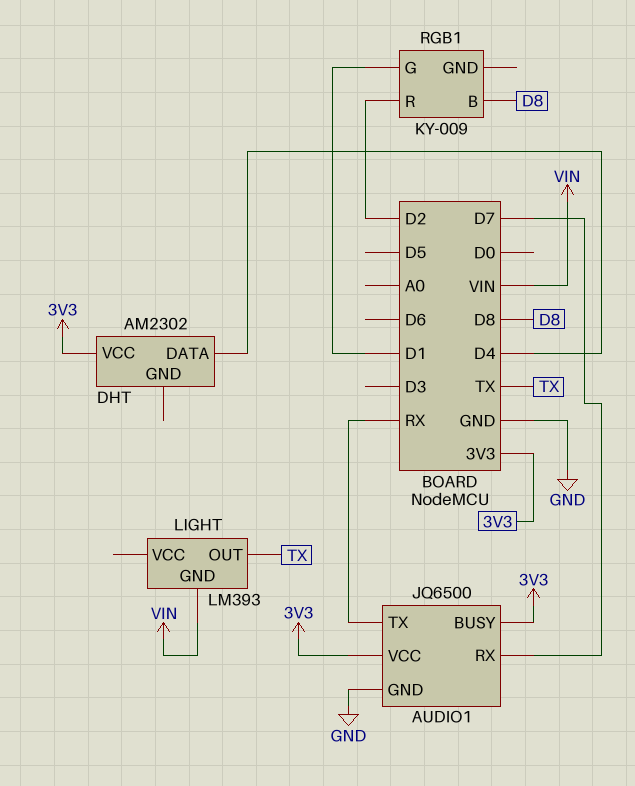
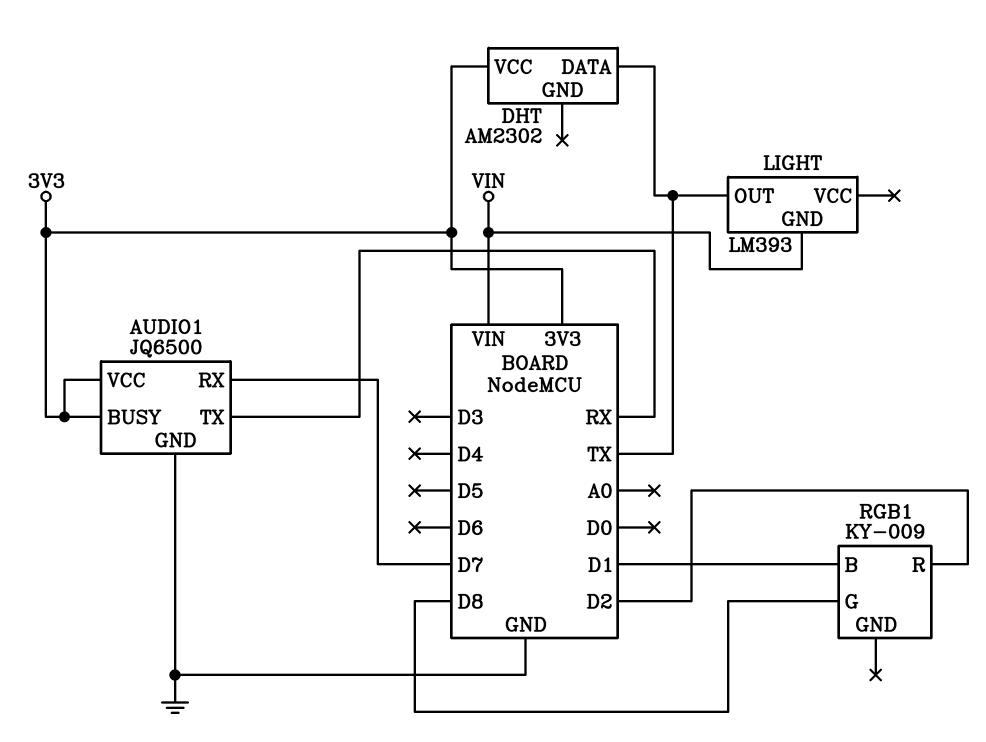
DHT pin DATA: D4 -> TX
RGB1 pin B: D8 -> D1
RGB1 pin G: D1 -> D8

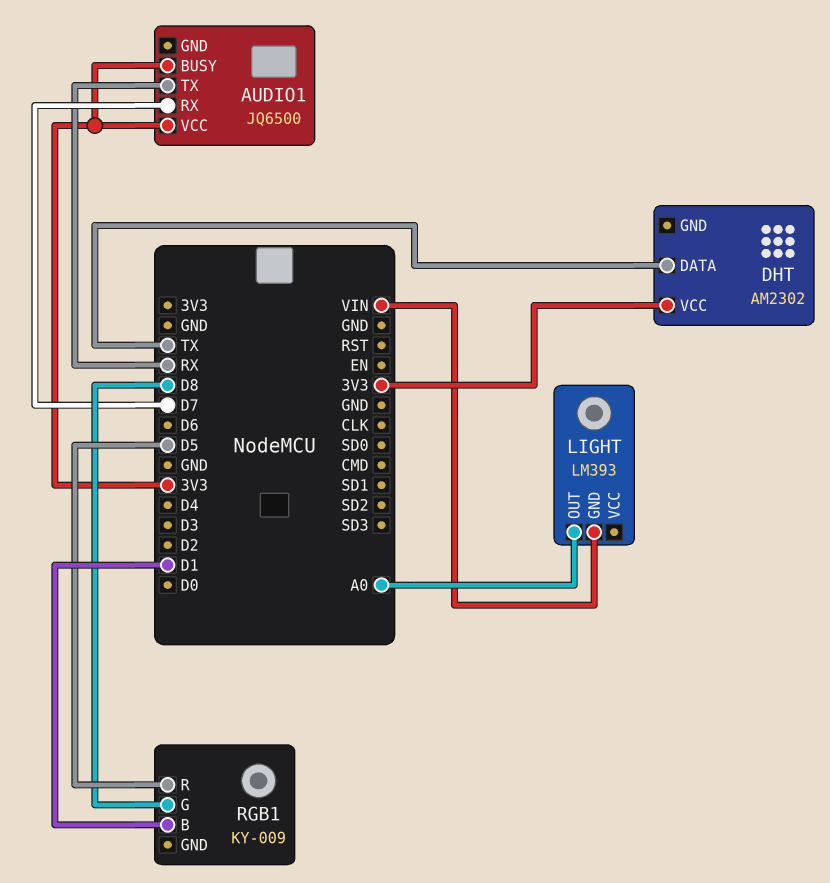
AUDIO1 pin GND: GND -> none
LIGHT pin OUT: TX -> A0
RGB1 pin R: D2 -> D5

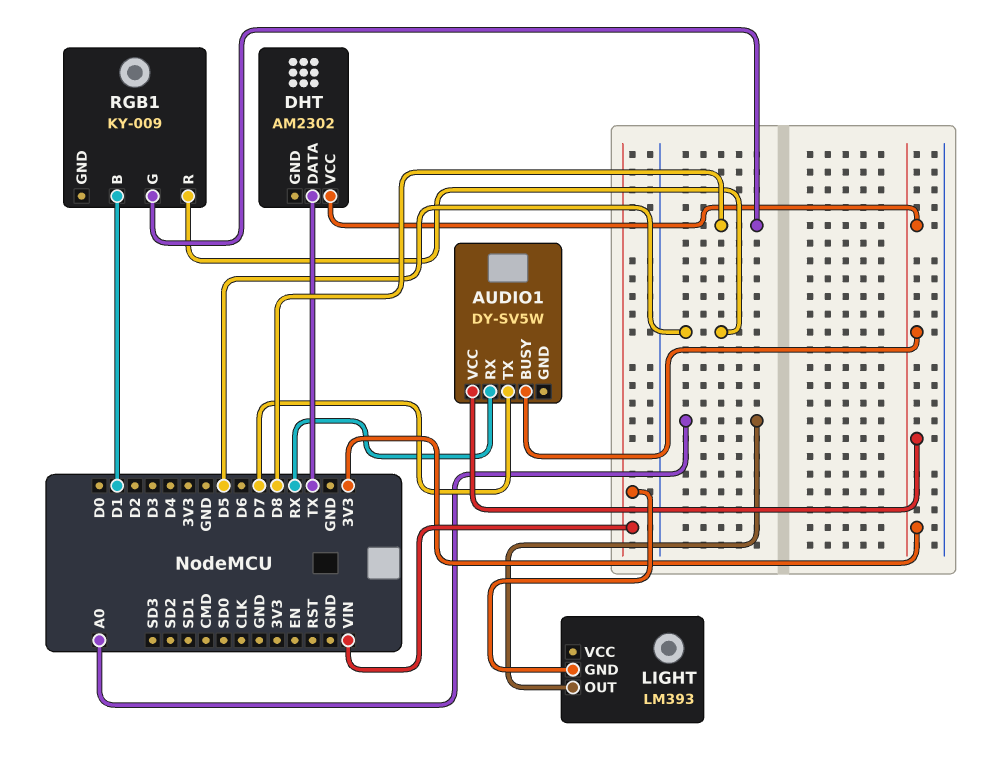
AUDIO1: JQ6500 -> DY-SV5W
AUDIO1 pin RX: D7 -> RX
AUDIO1 pin TX: RX -> D7

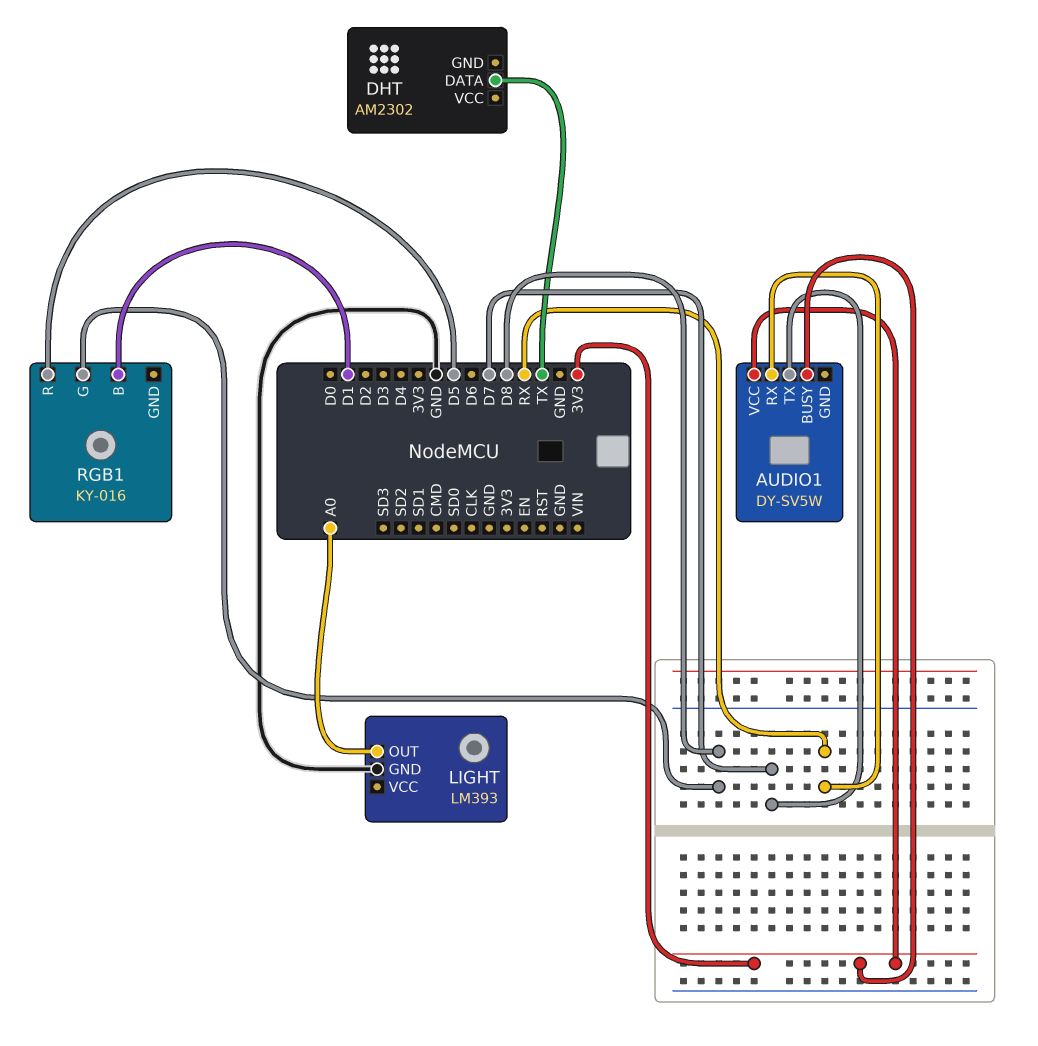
DHT pin VCC: 3V3 -> none
LIGHT pin GND: VIN -> GND
RGB1: KY-009 -> KY-016

